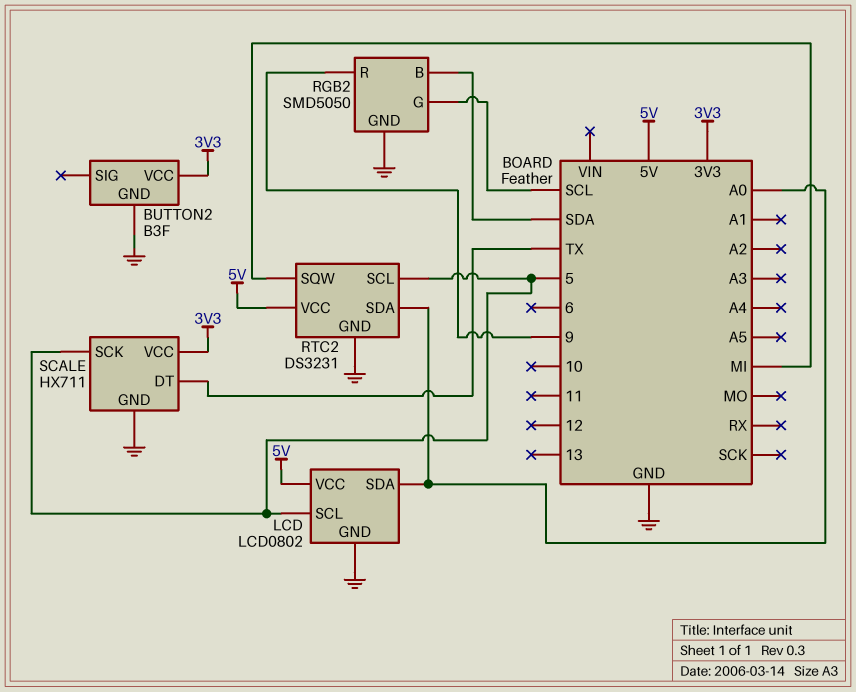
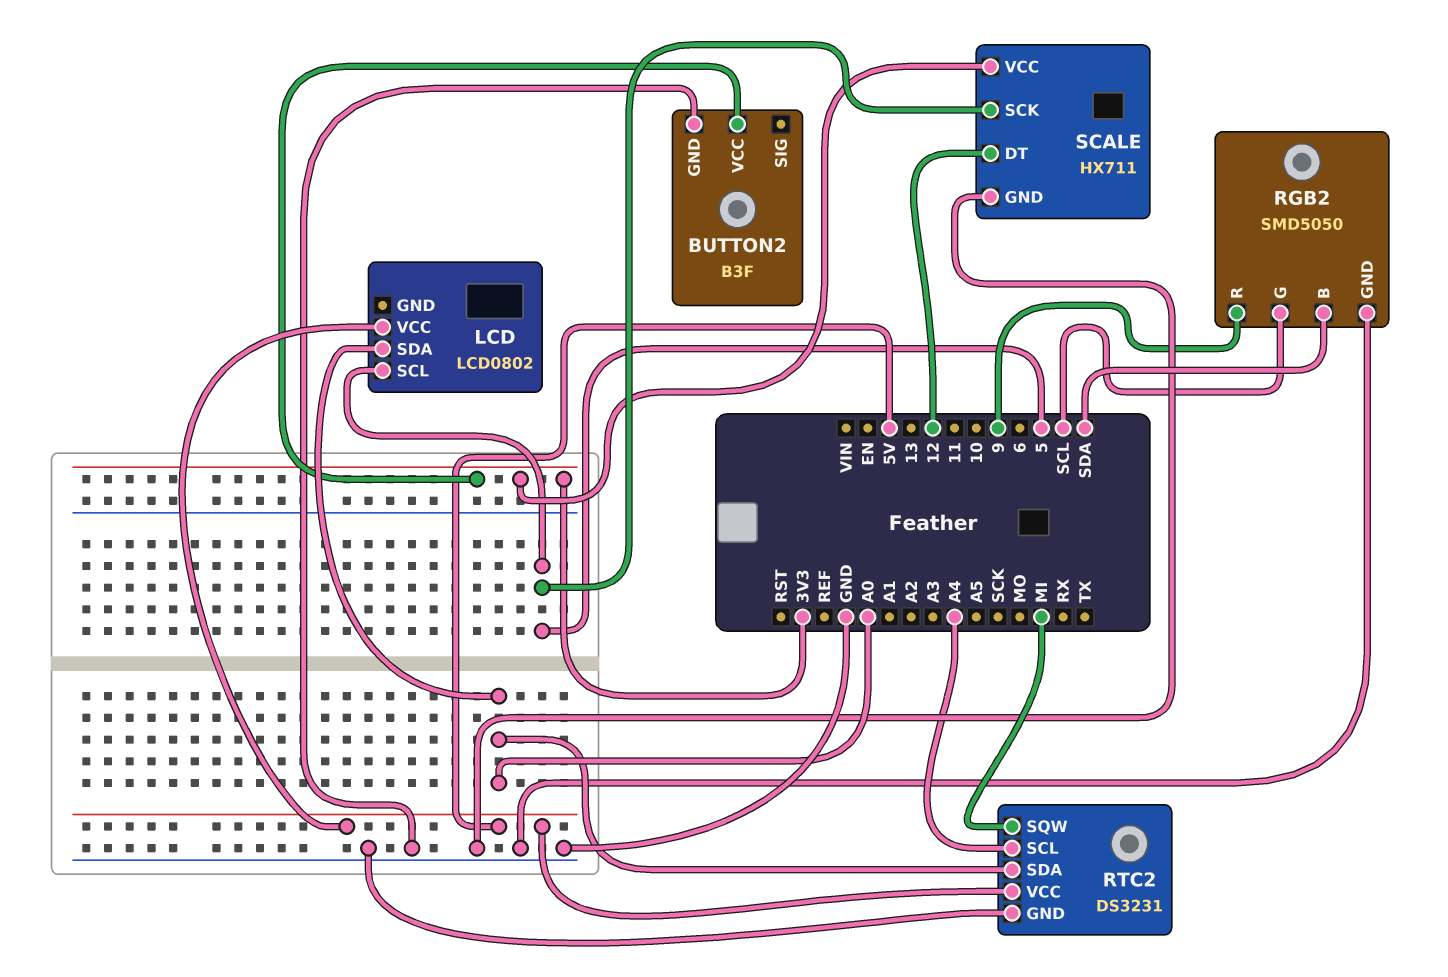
LCD pin GND: GND -> none
RTC2 pin SCL: 5 -> A4
SCALE pin DT: TX -> 12

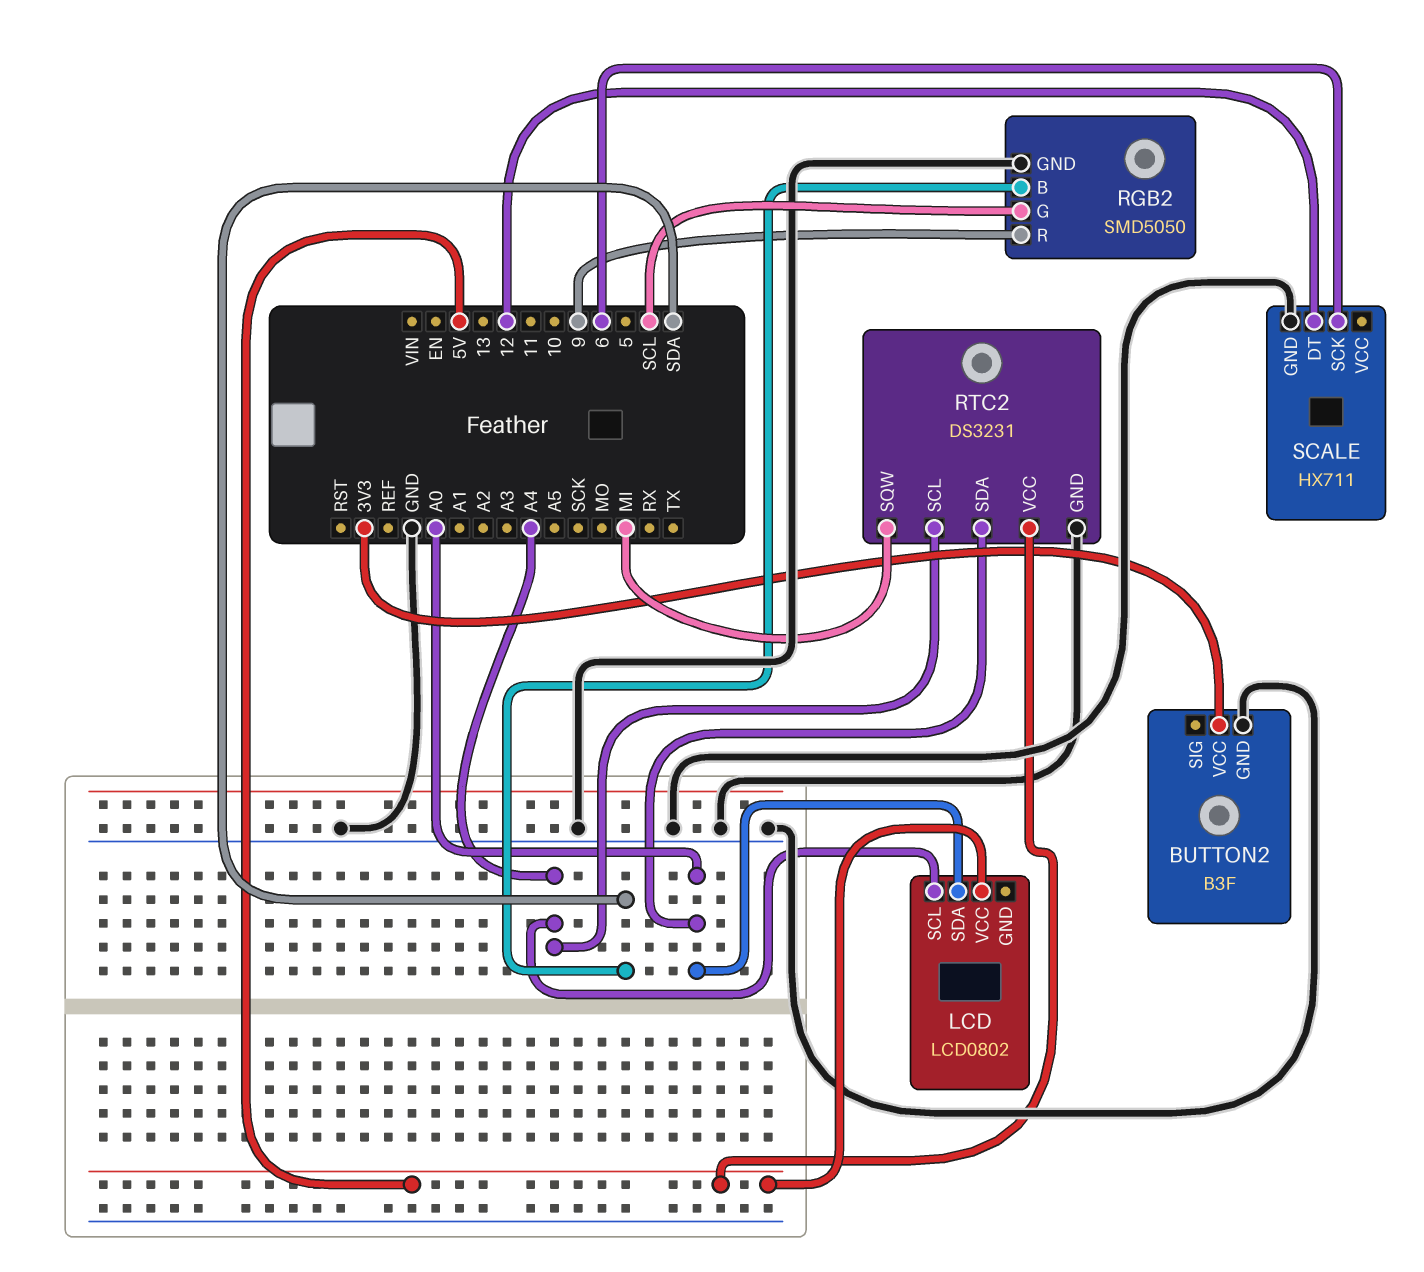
LCD pin SCL: 5 -> A4
SCALE pin SCK: 5 -> 6
SCALE pin VCC: 3V3 -> none

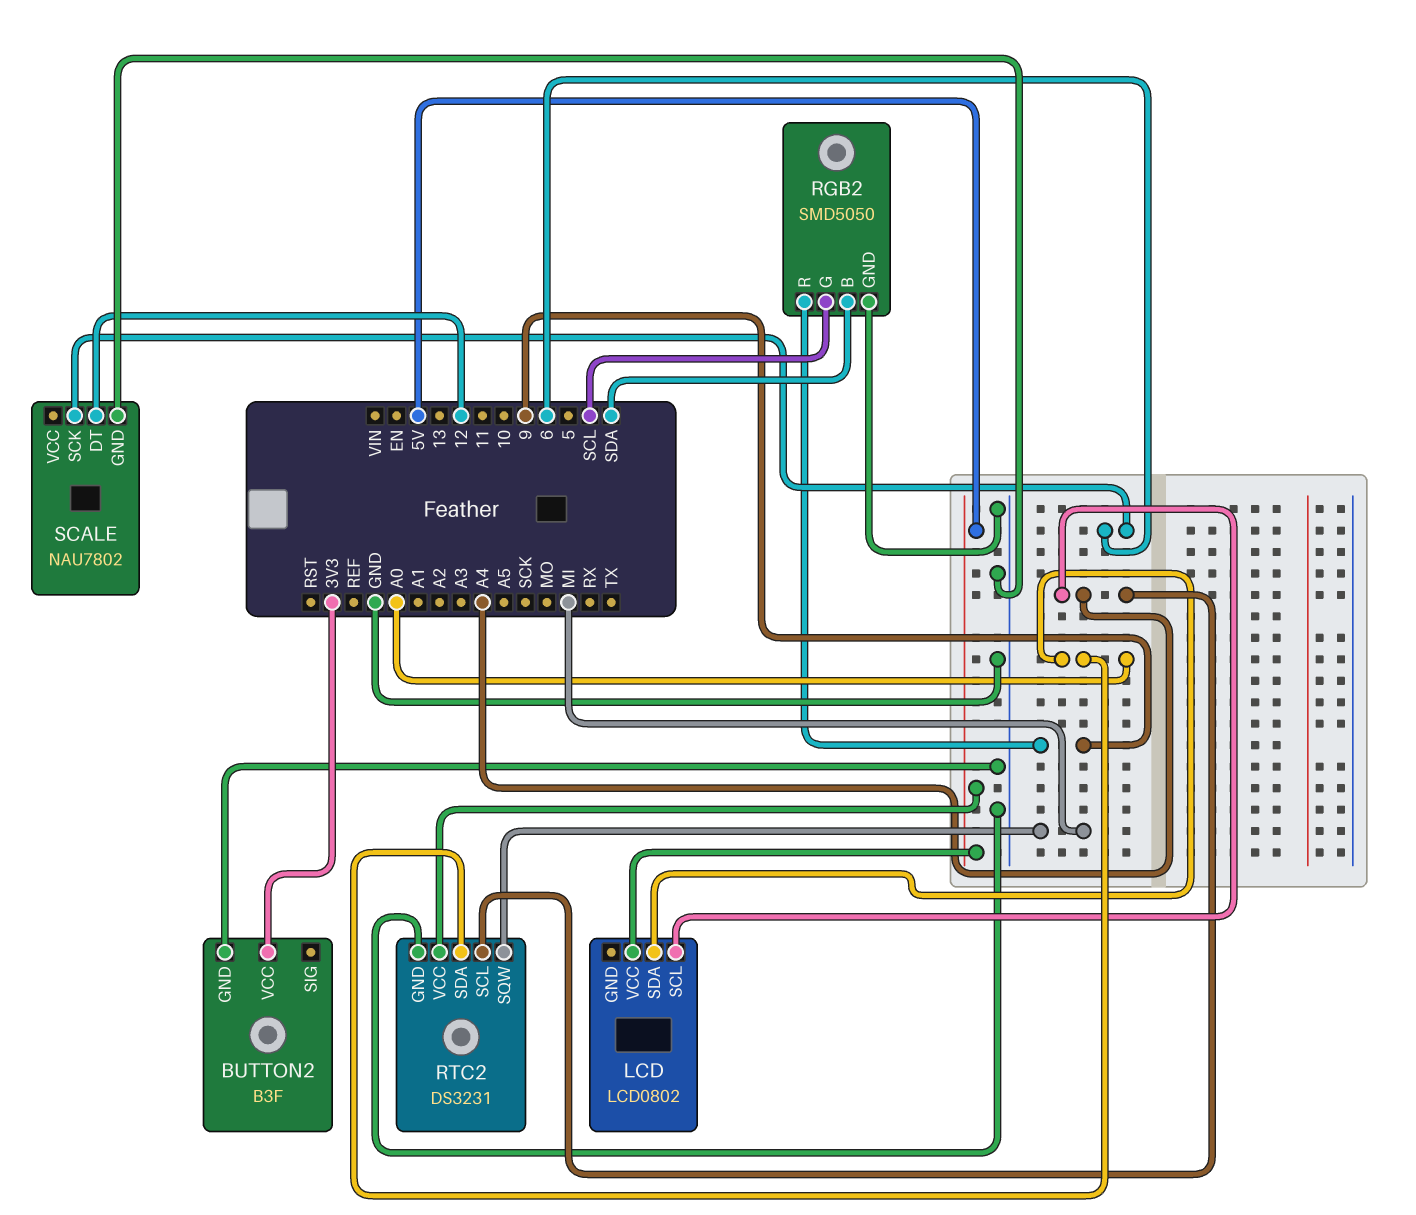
SCALE: HX711 -> NAU7802

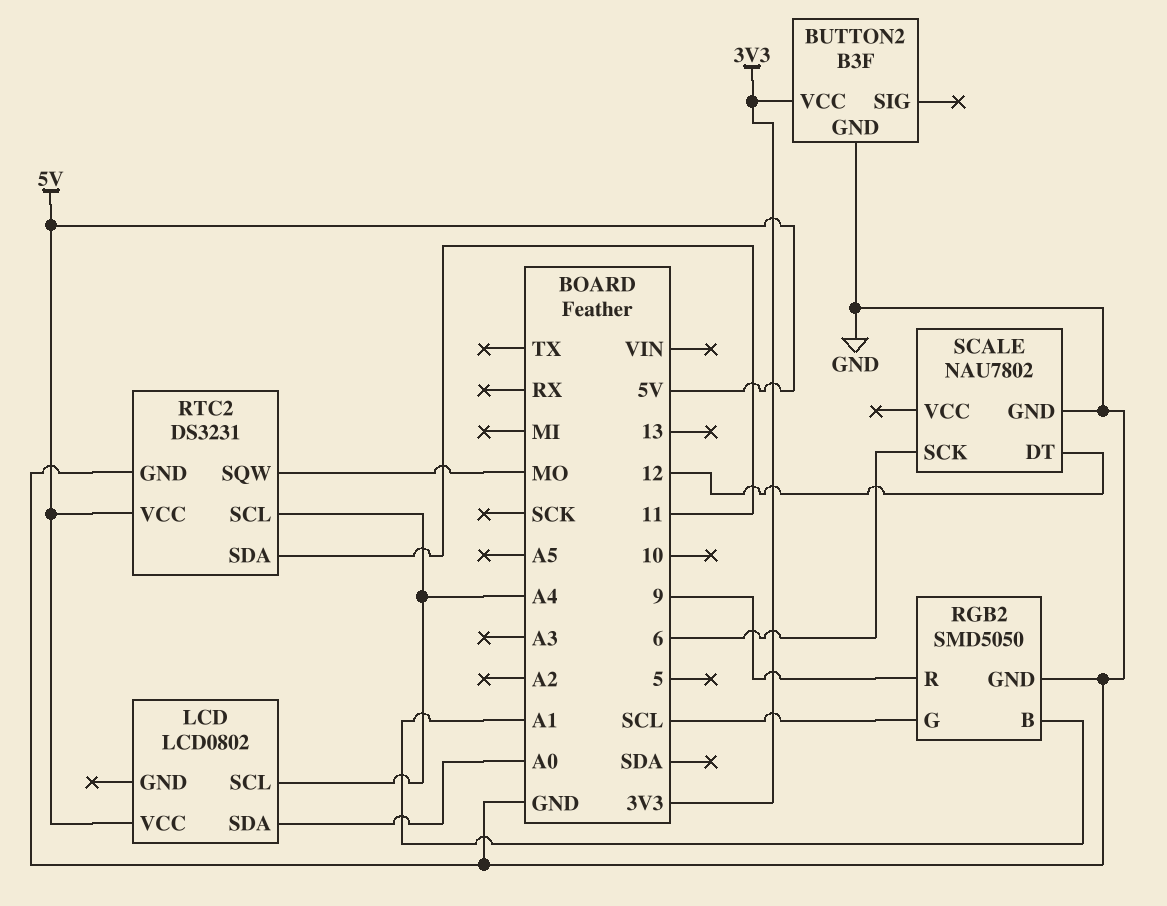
RGB2 pin B: SDA -> A1
RTC2 pin SDA: A0 -> 11
RTC2 pin SQW: MI -> MO

